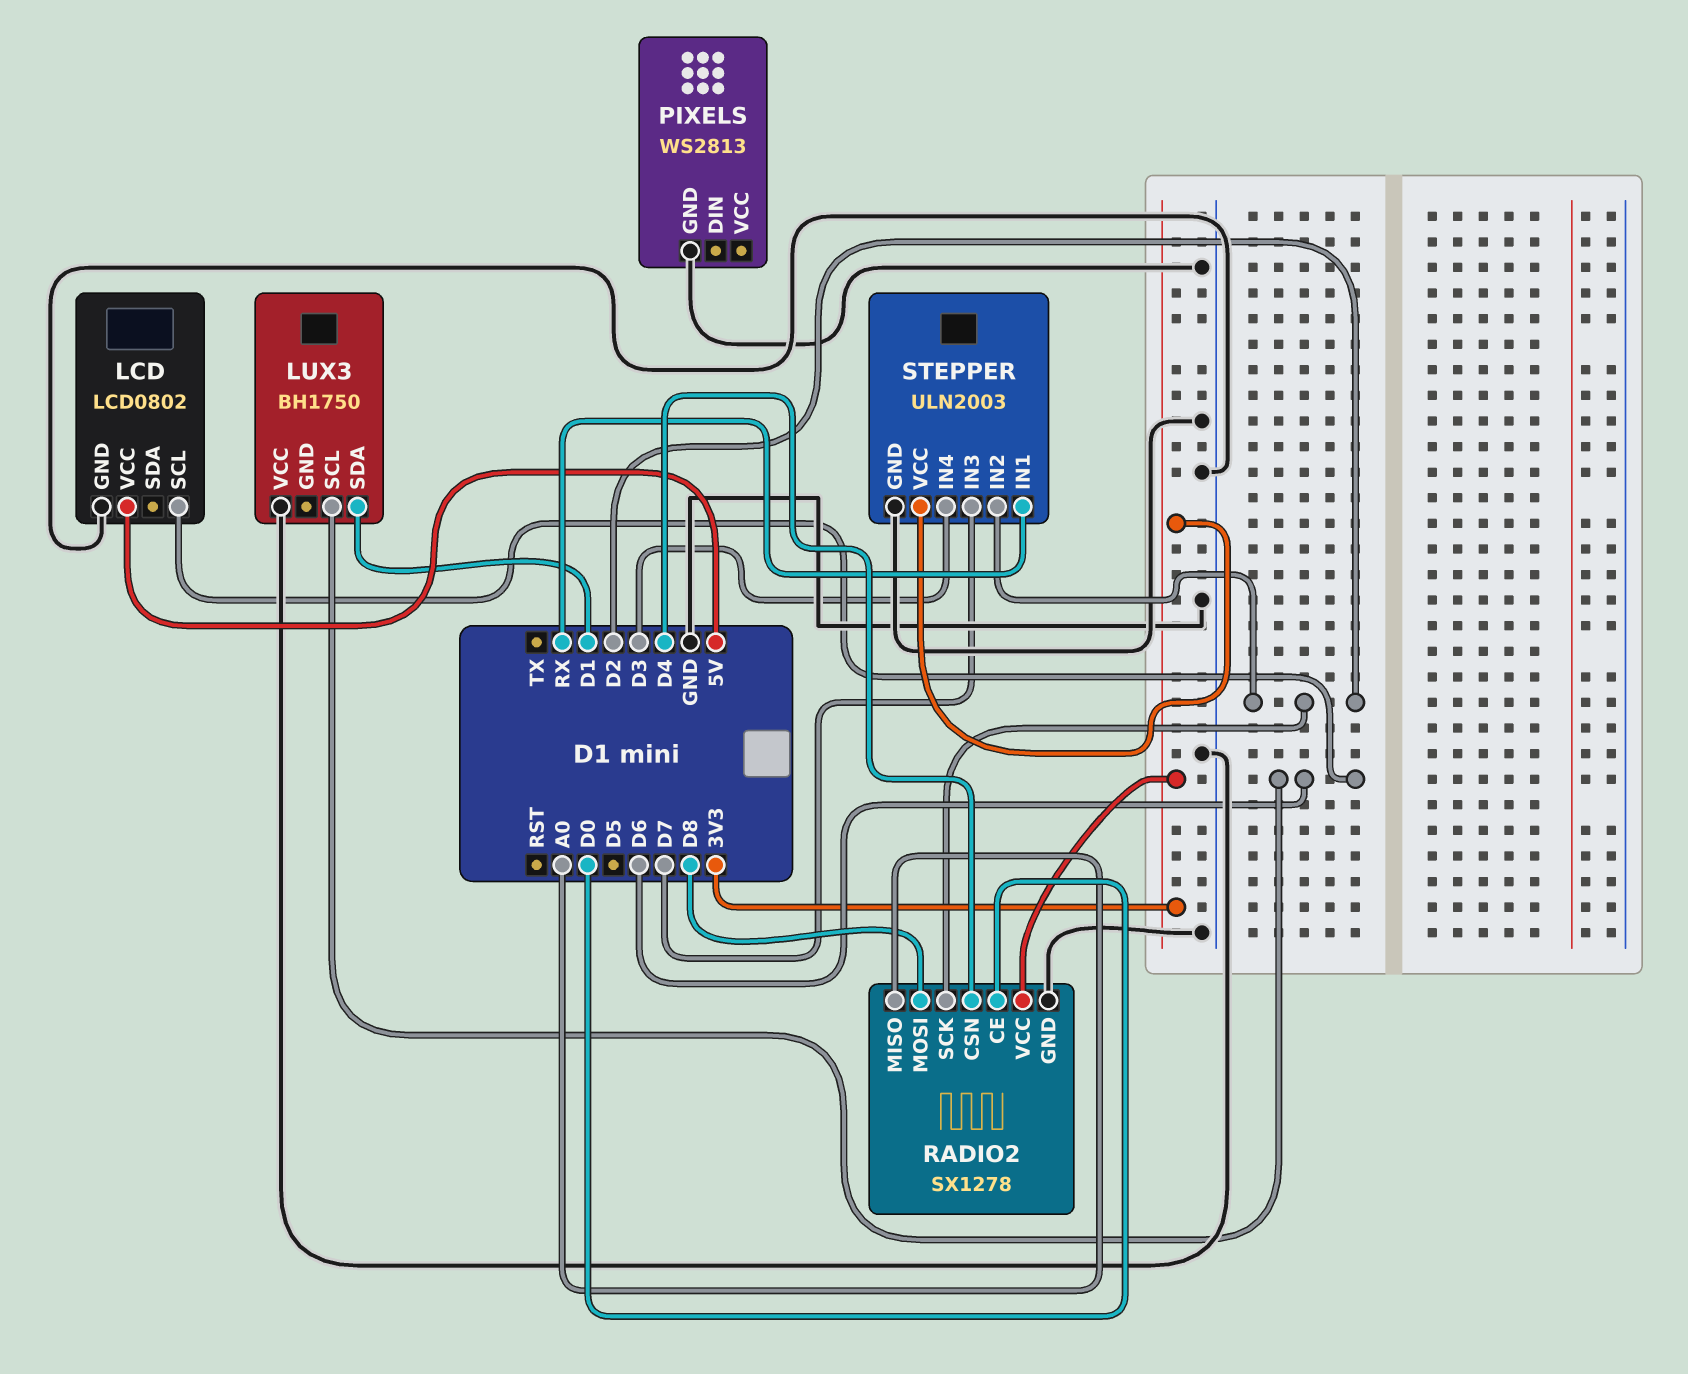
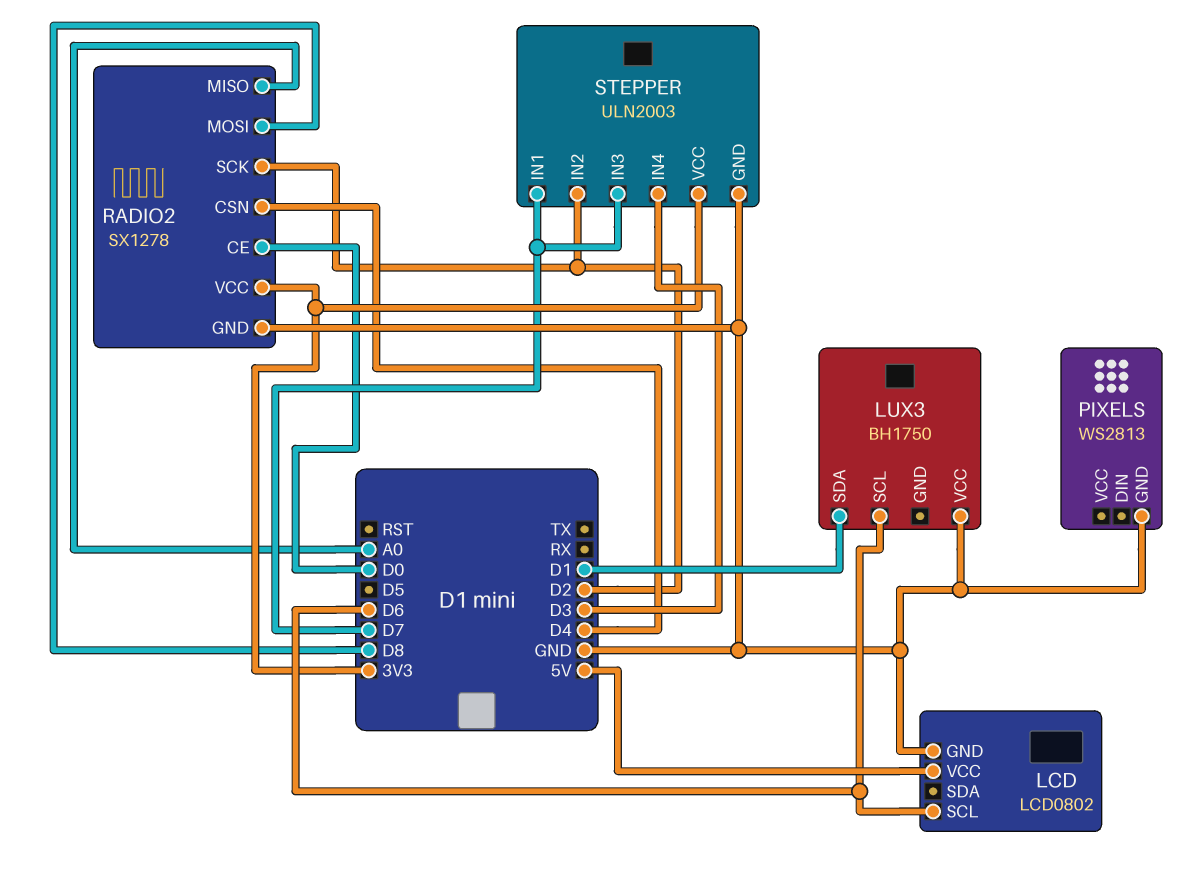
STEPPER pin IN1: RX -> D7

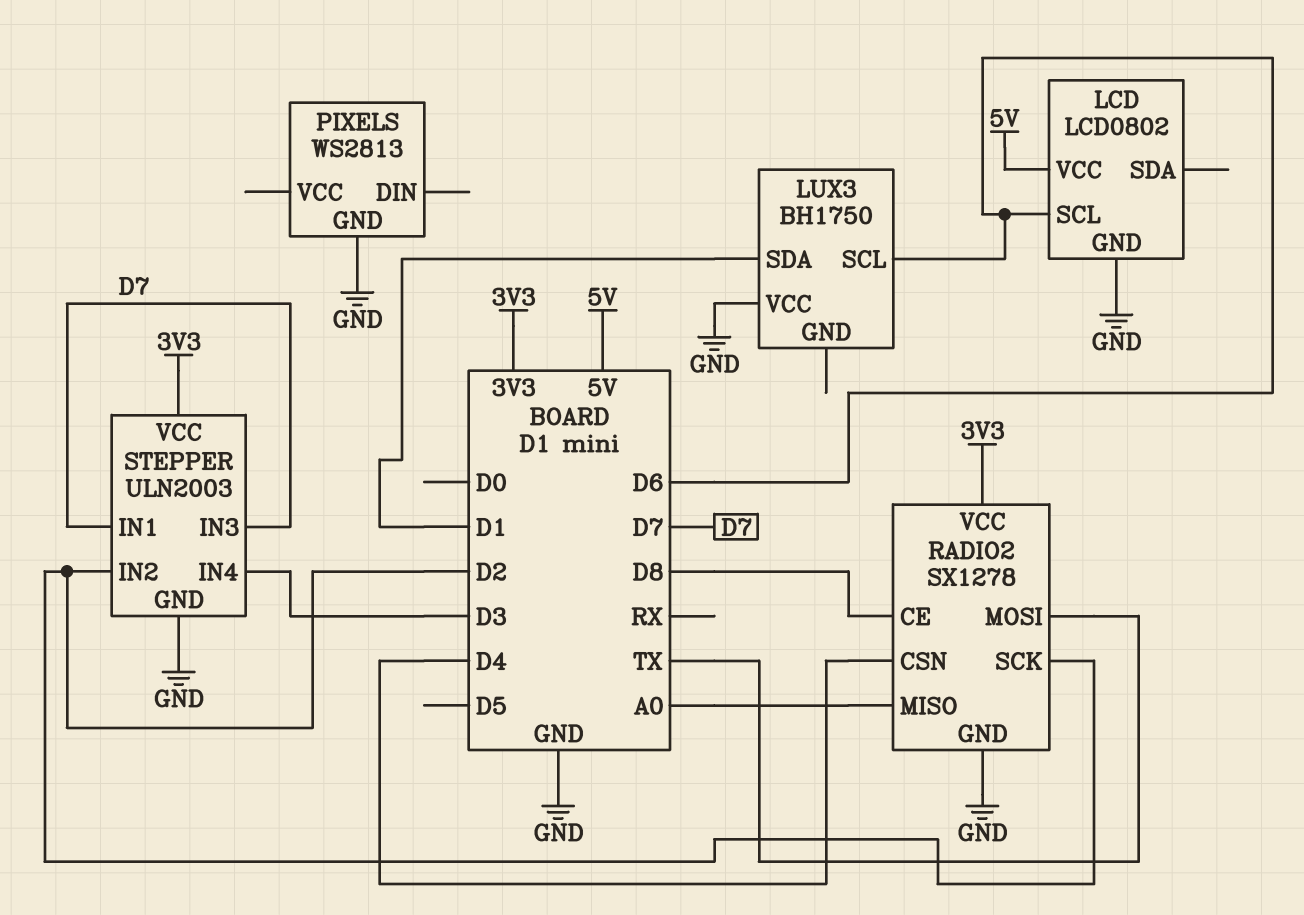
RADIO2 pin CE: D0 -> D8
RADIO2 pin MOSI: D8 -> TX

